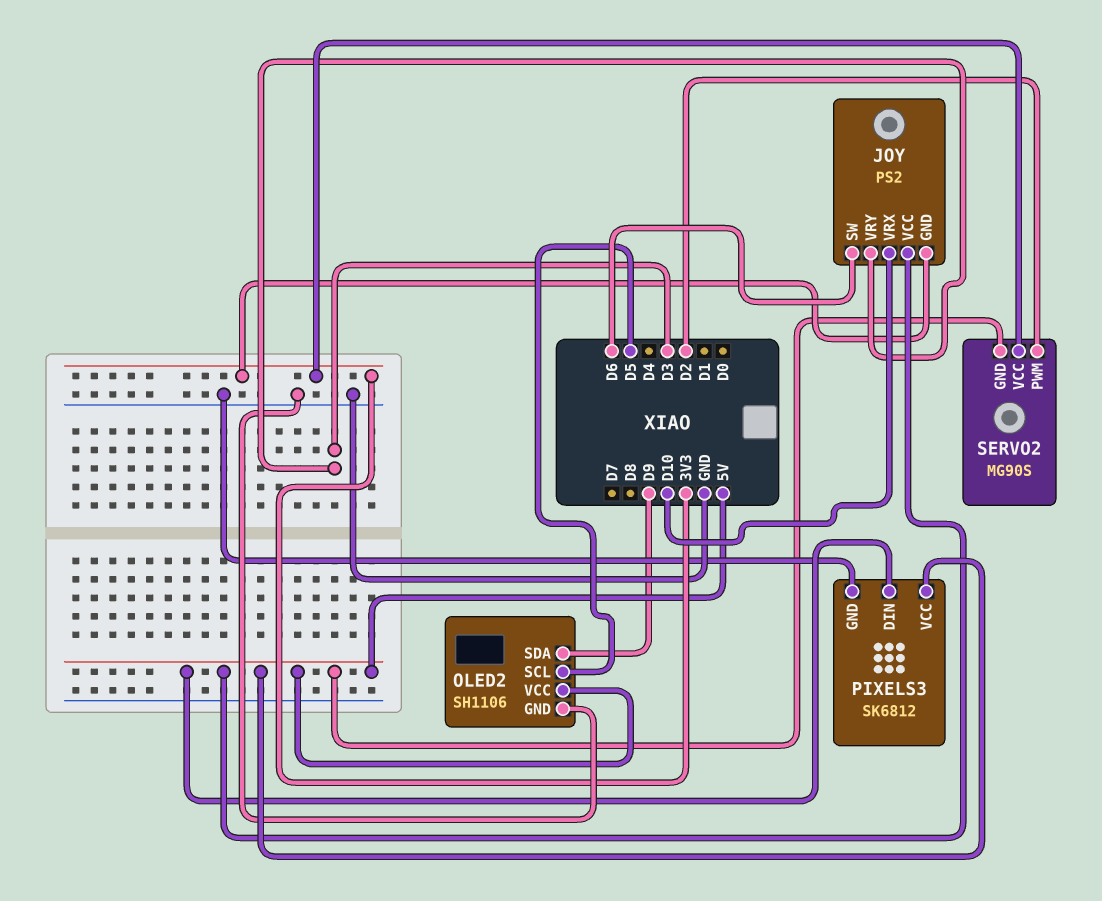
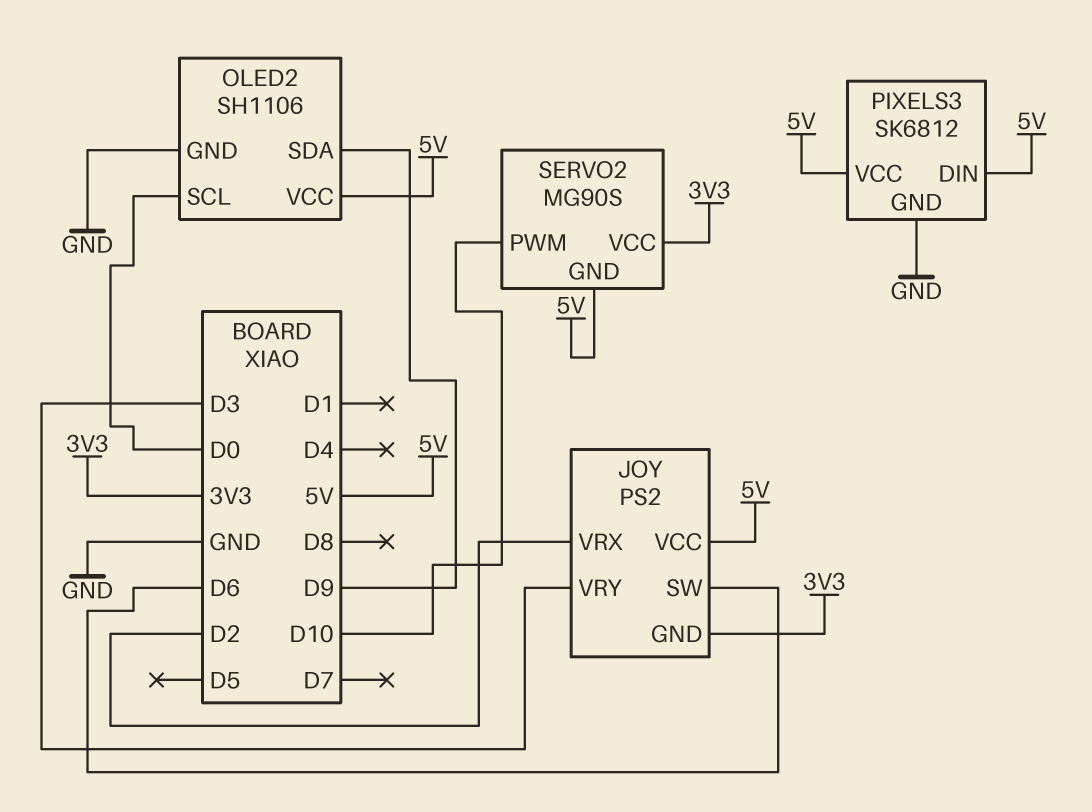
JOY pin VRX: D10 -> D2
OLED2 pin SCL: D5 -> D0
SERVO2 pin PWM: D2 -> D10

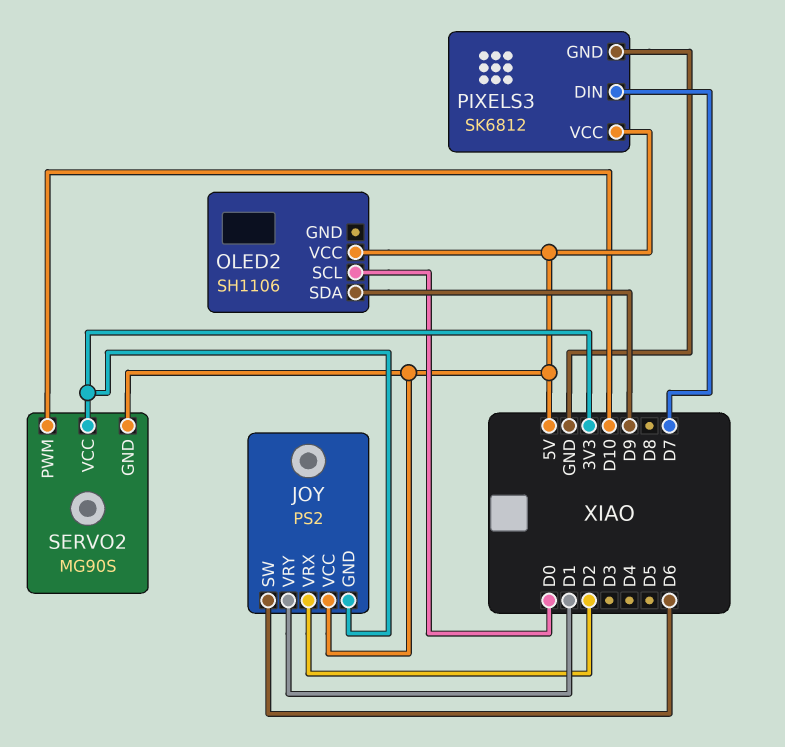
JOY pin VRY: D3 -> D1
OLED2 pin GND: GND -> none
PIXELS3 pin DIN: 5V -> D7

